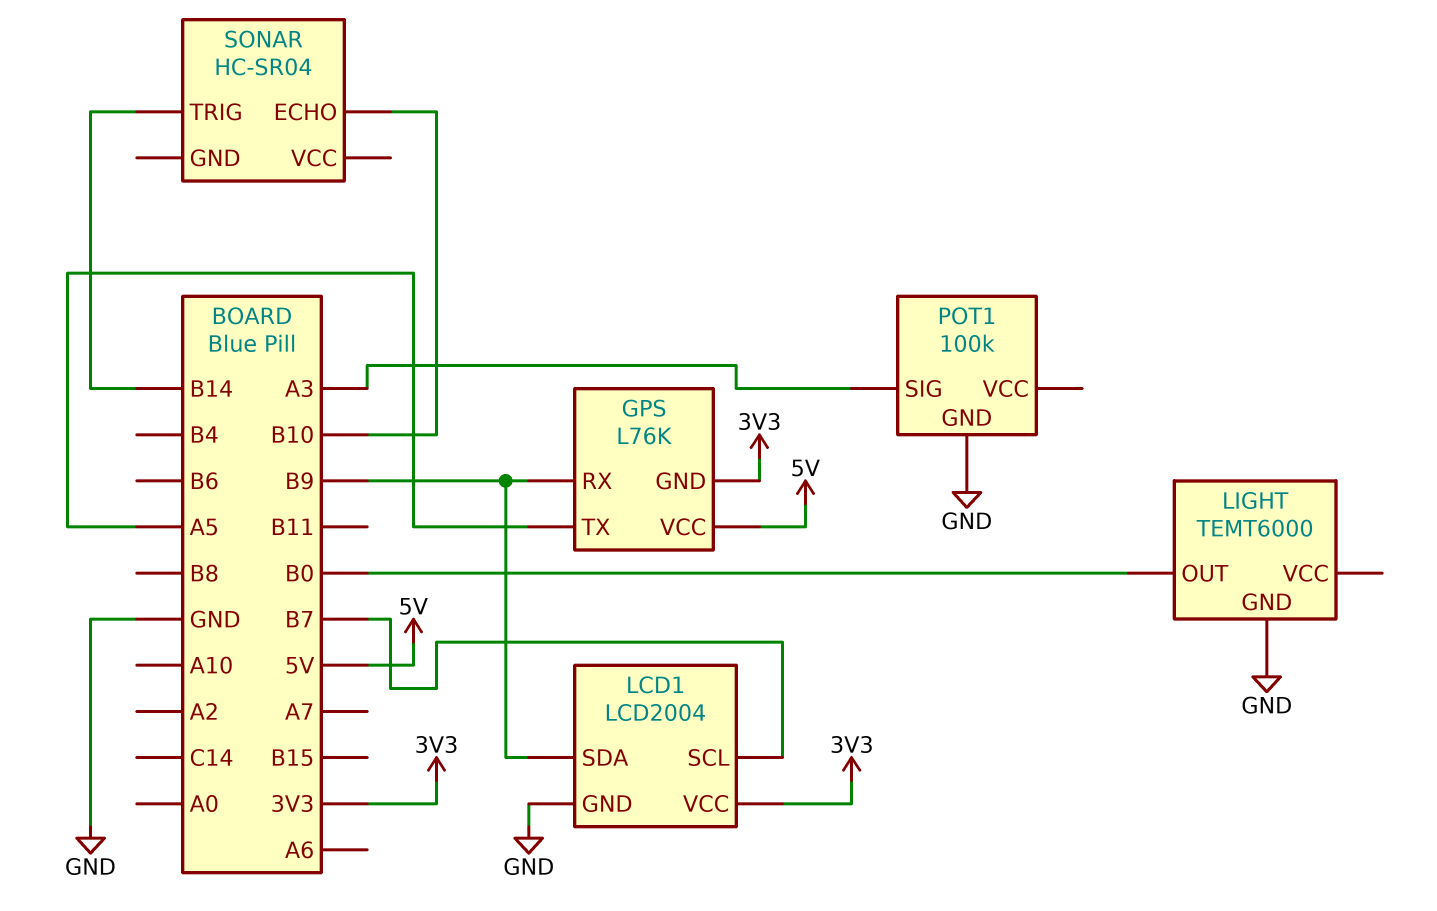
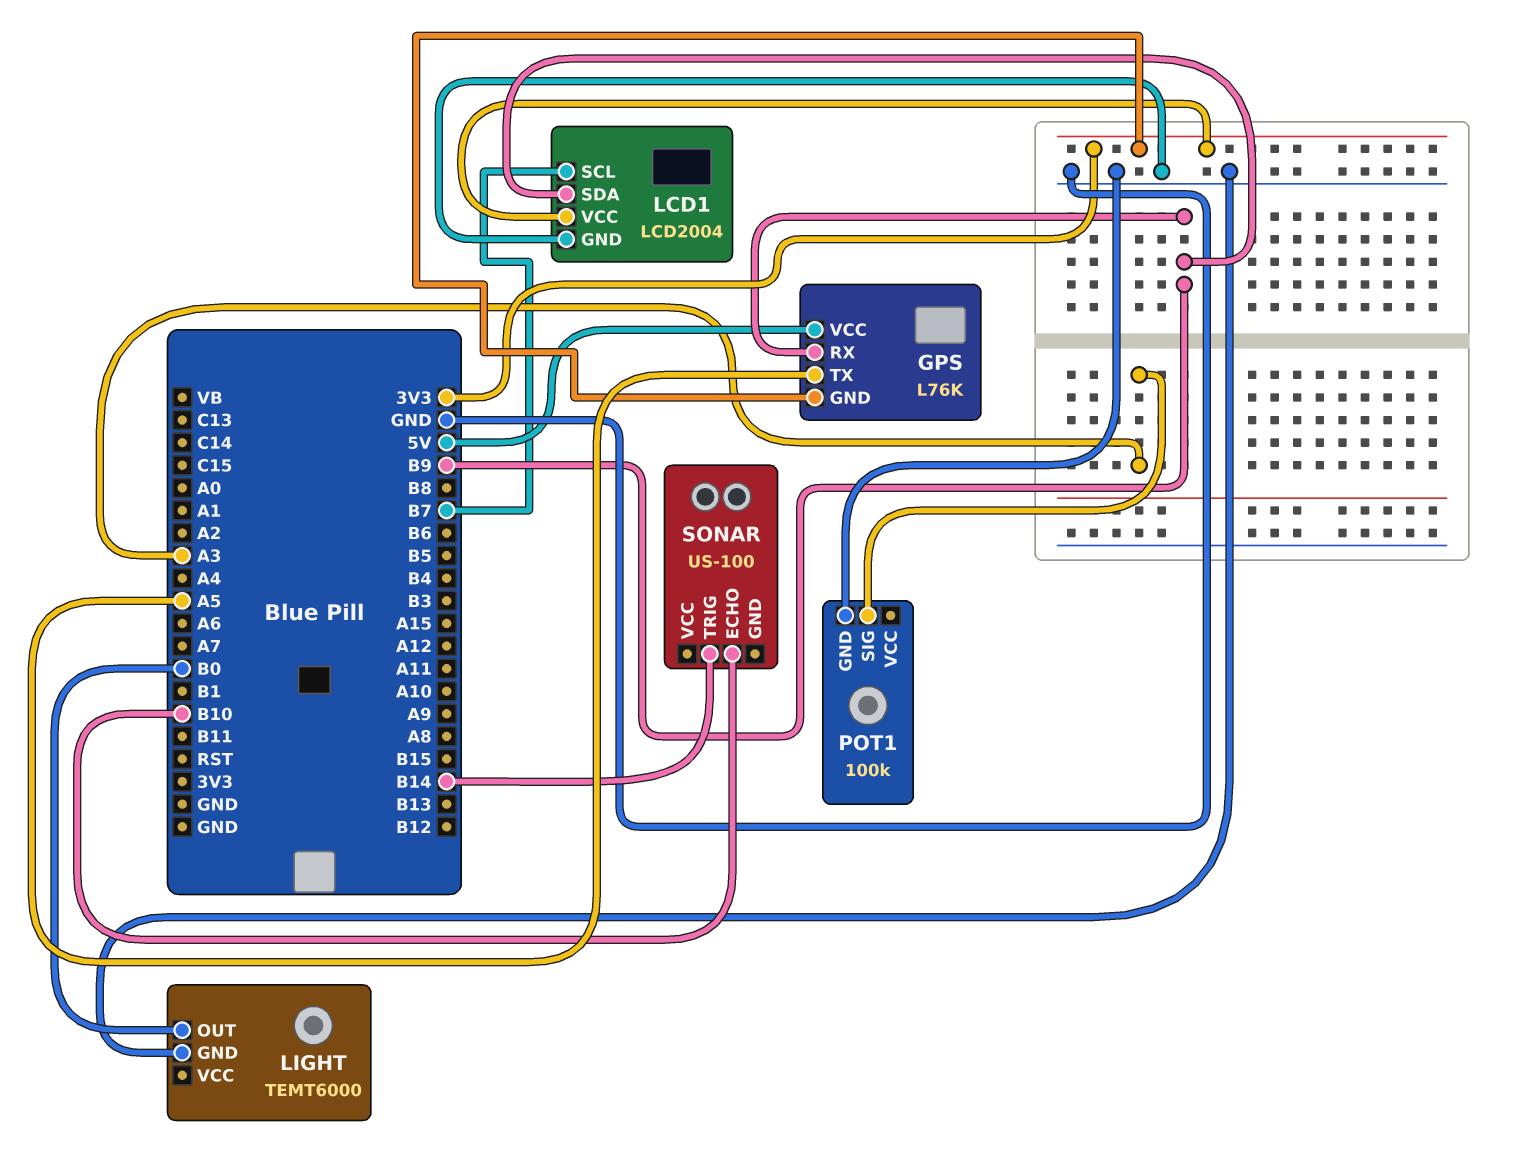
SONAR: HC-SR04 -> US-100

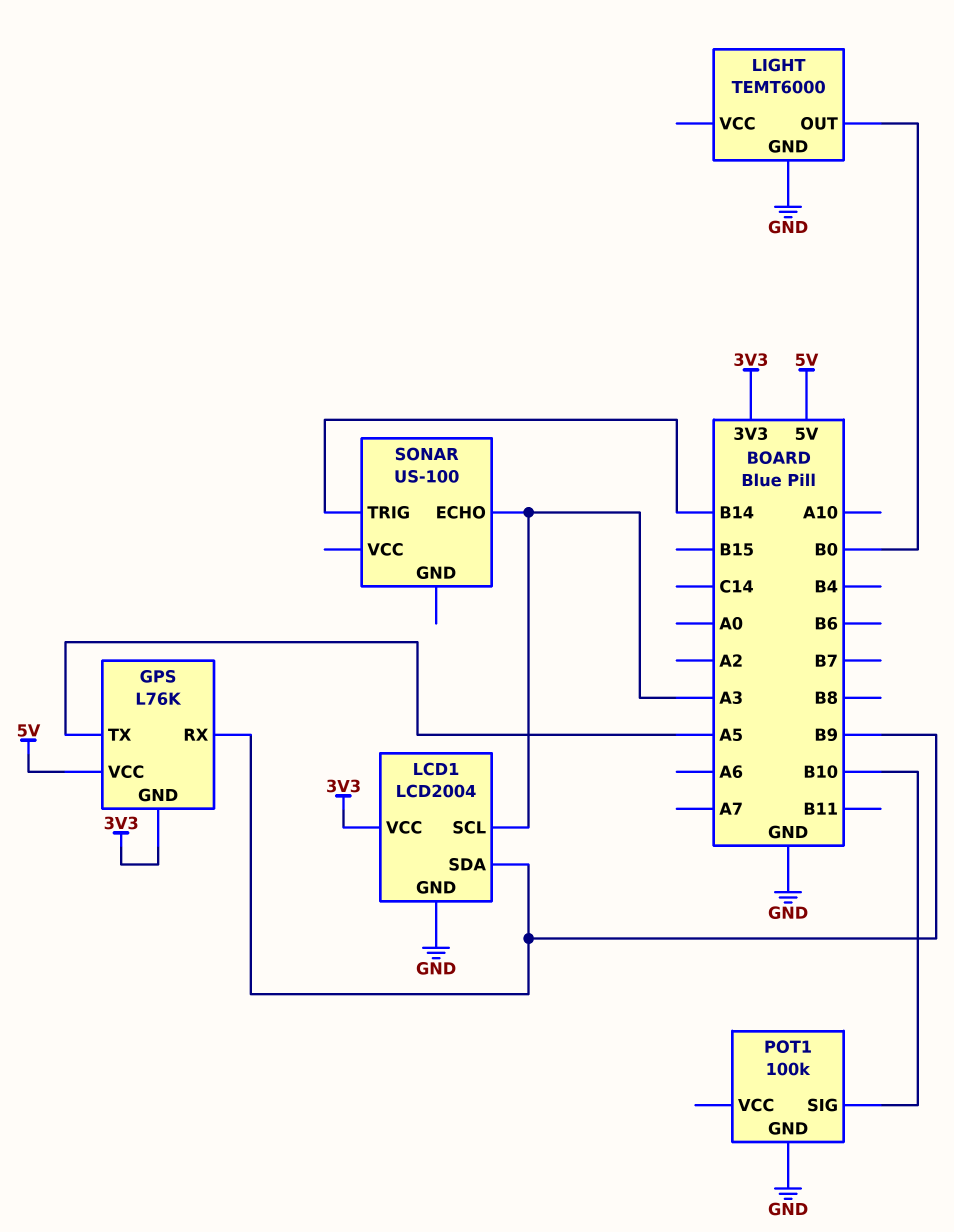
LCD1 pin SCL: B7 -> A3
POT1 pin SIG: A3 -> B10
SONAR pin ECHO: B10 -> A3

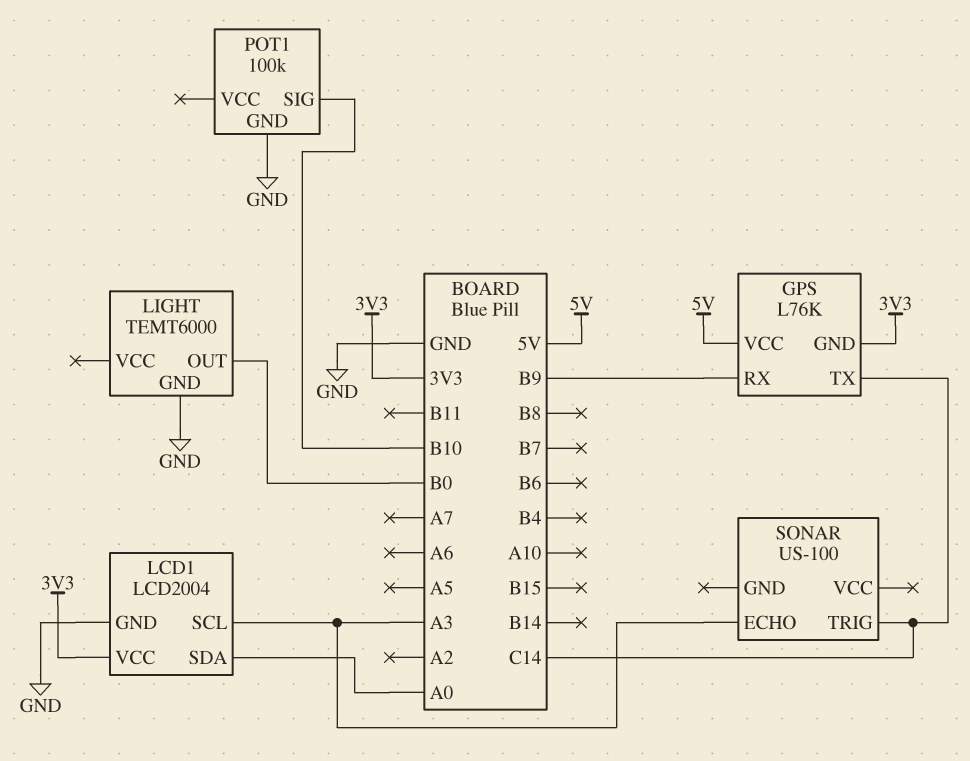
GPS pin TX: A5 -> C14
LCD1 pin SDA: B9 -> A0
SONAR pin TRIG: B14 -> C14

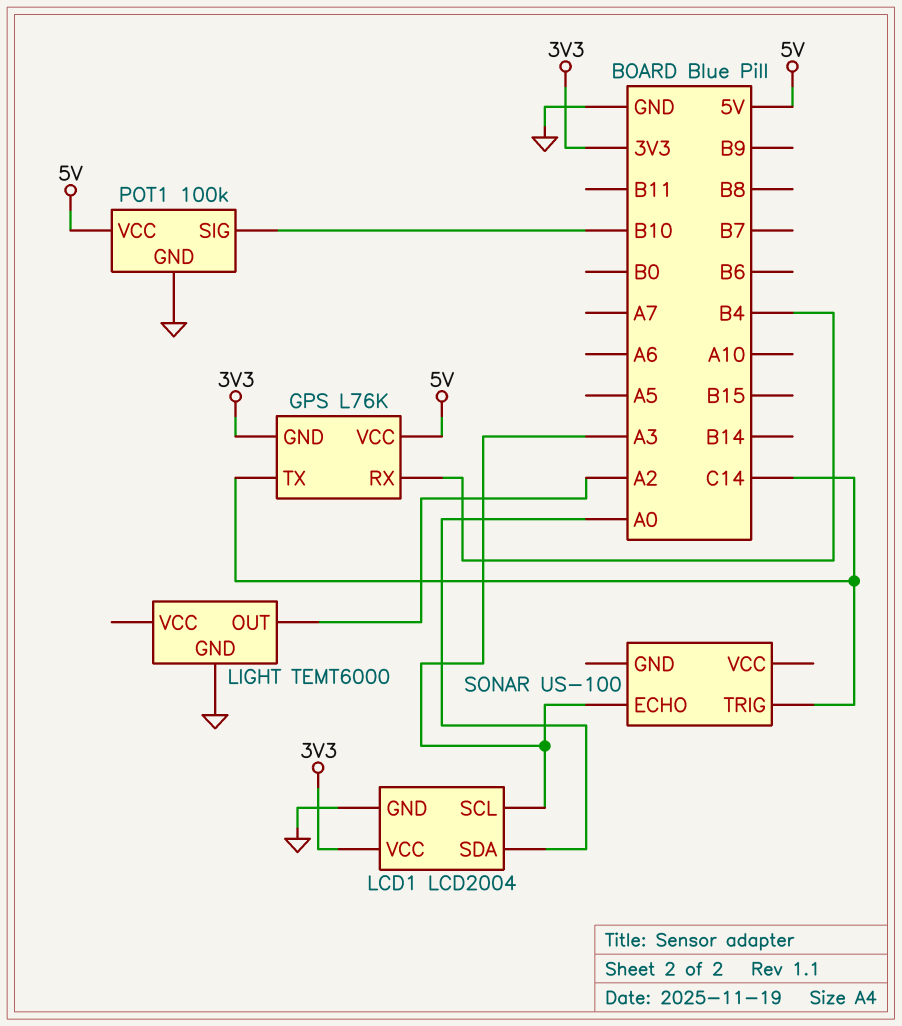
GPS pin RX: B9 -> B4
LIGHT pin OUT: B0 -> A2
POT1 pin VCC: none -> 5V

